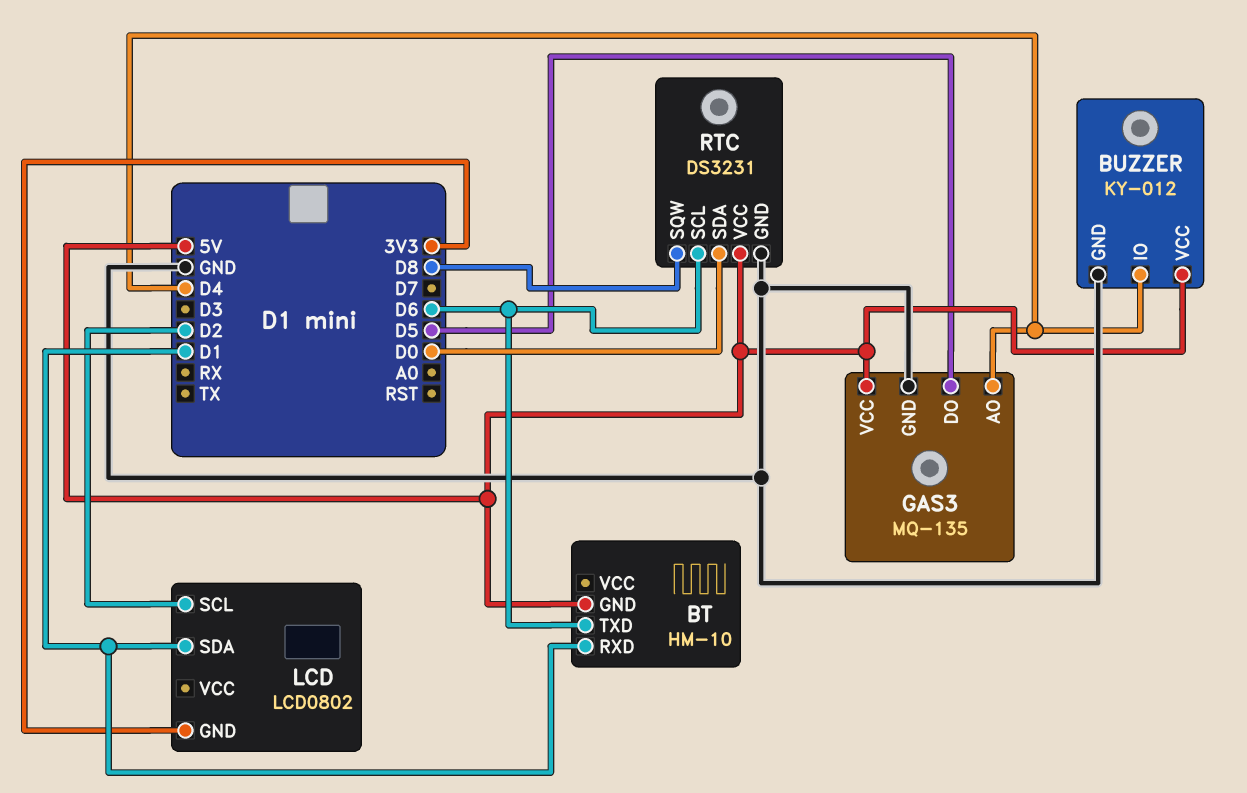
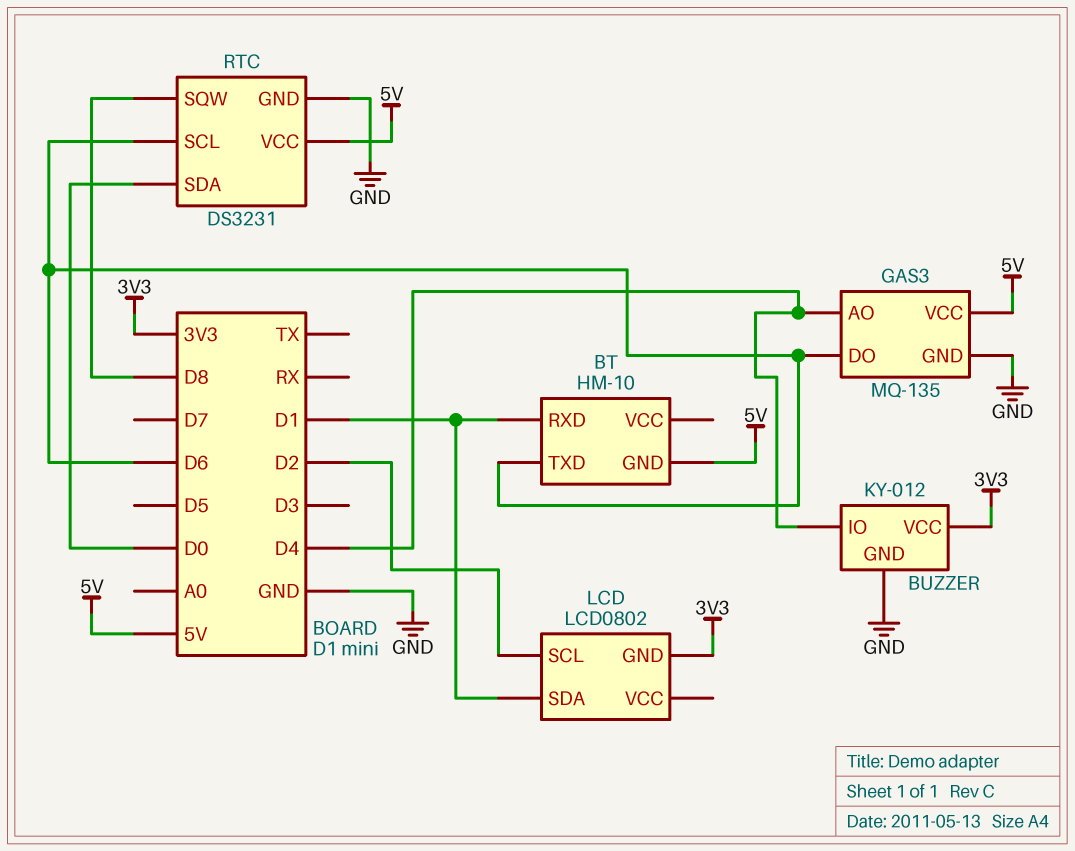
BUZZER pin VCC: 5V -> 3V3
GAS3 pin DO: D5 -> D6

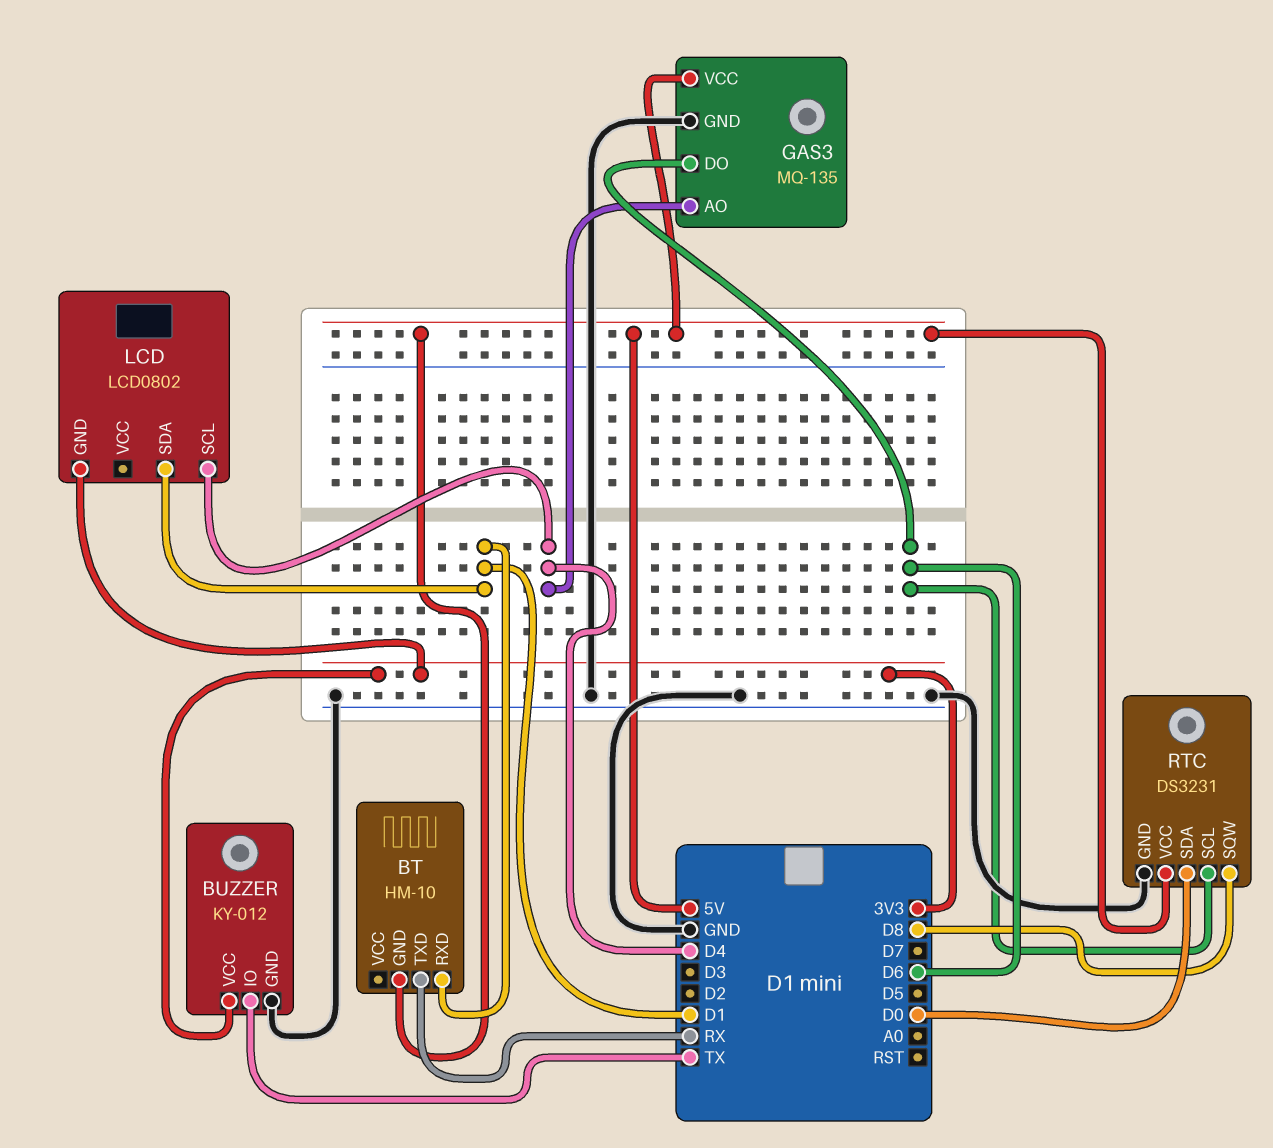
BT pin TXD: D6 -> RX
BUZZER pin IO: D4 -> TX
LCD pin SCL: D2 -> D4

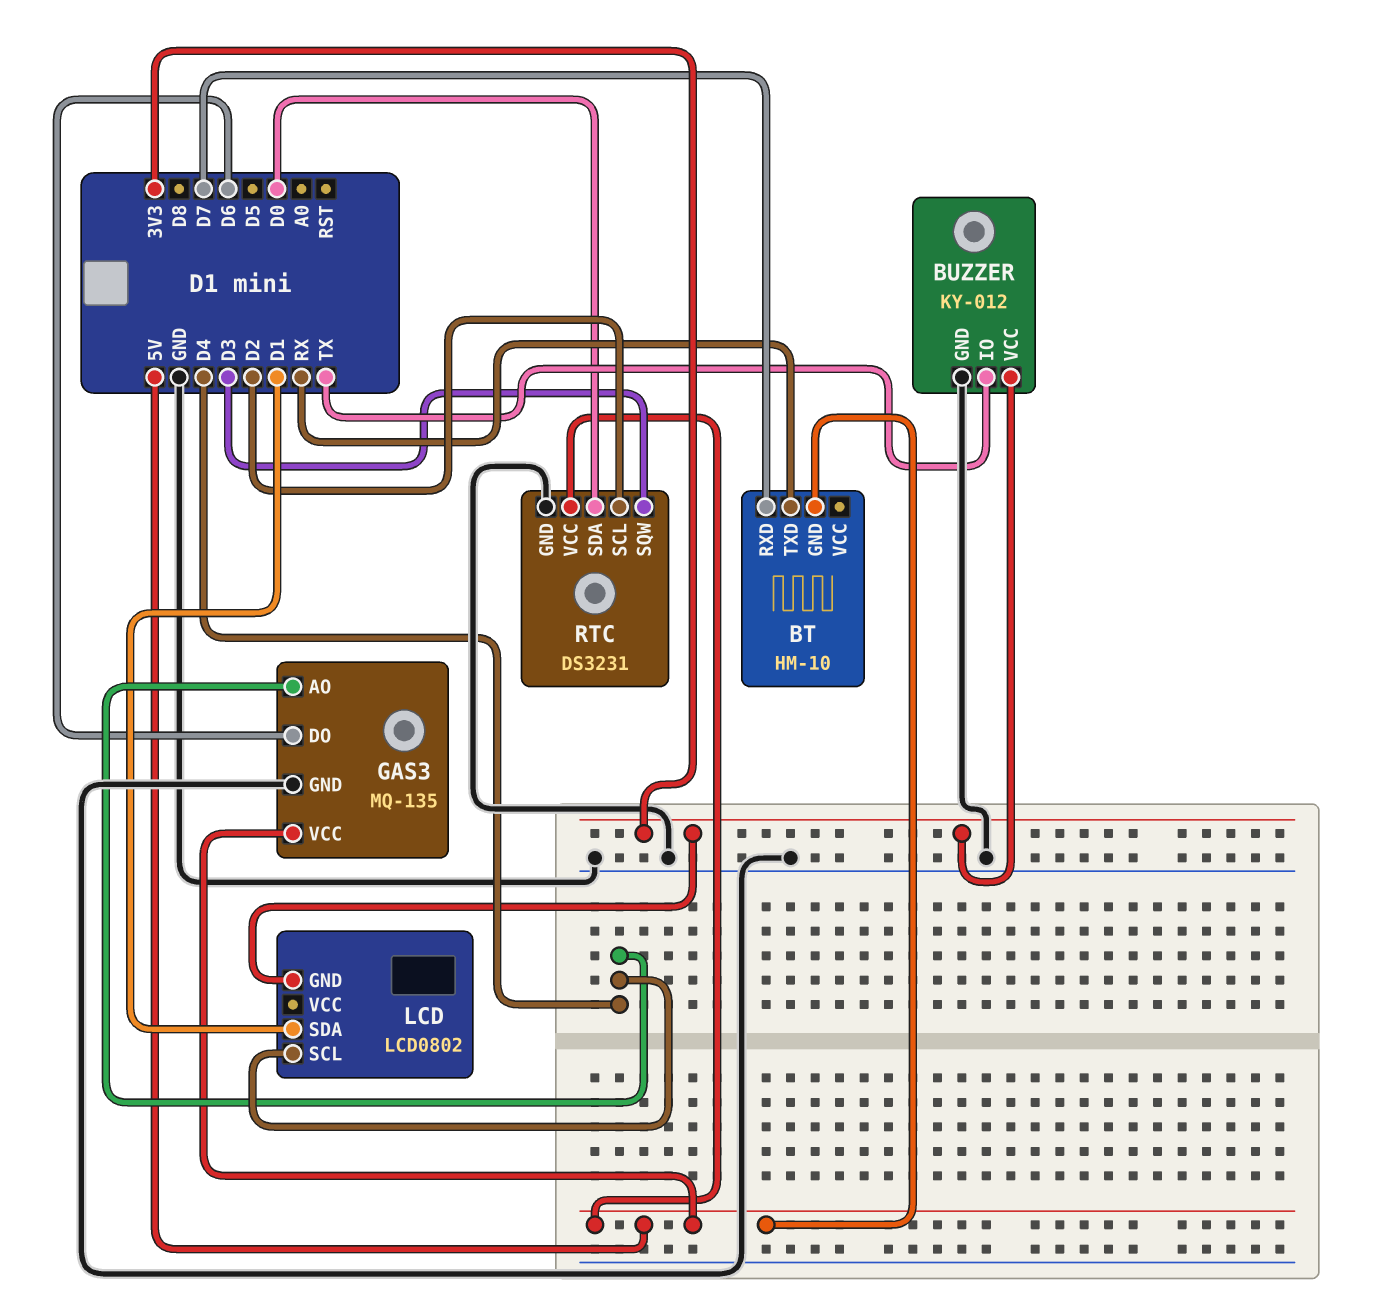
BT pin RXD: D1 -> D7
RTC pin SCL: D6 -> D2
RTC pin SQW: D8 -> D3

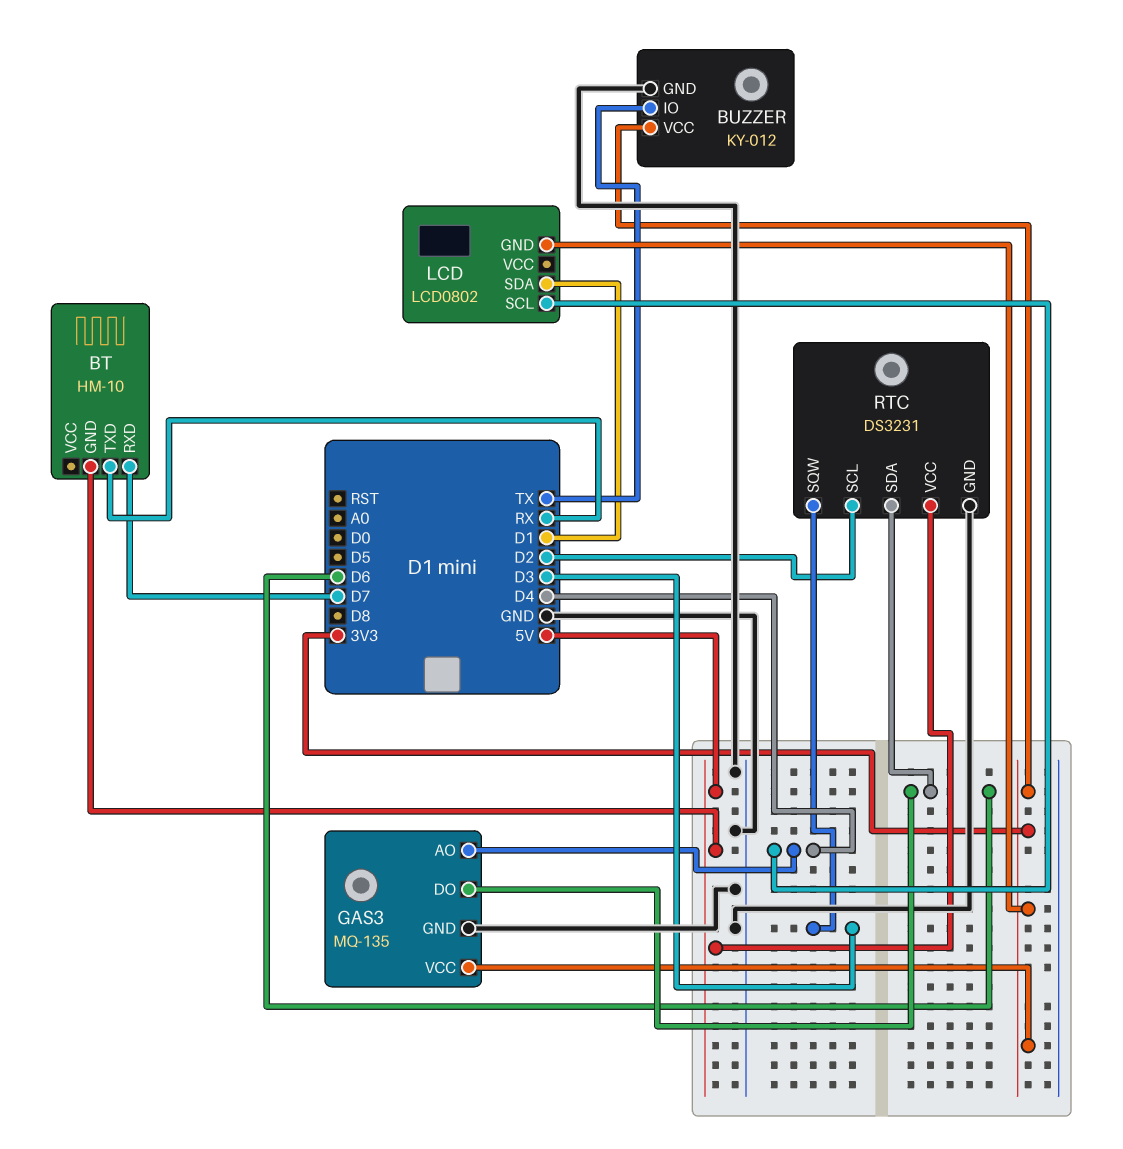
GAS3 pin VCC: 5V -> 3V3
RTC pin SDA: D0 -> D6

